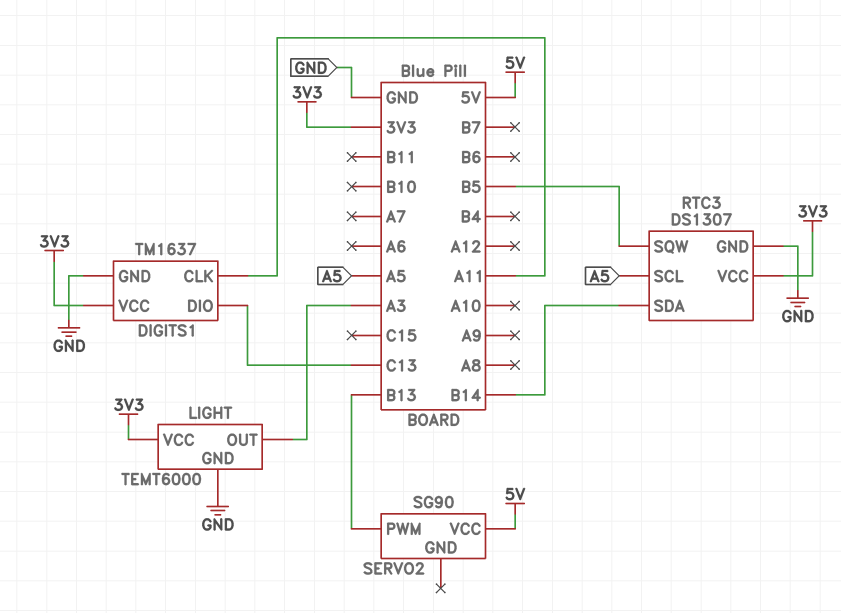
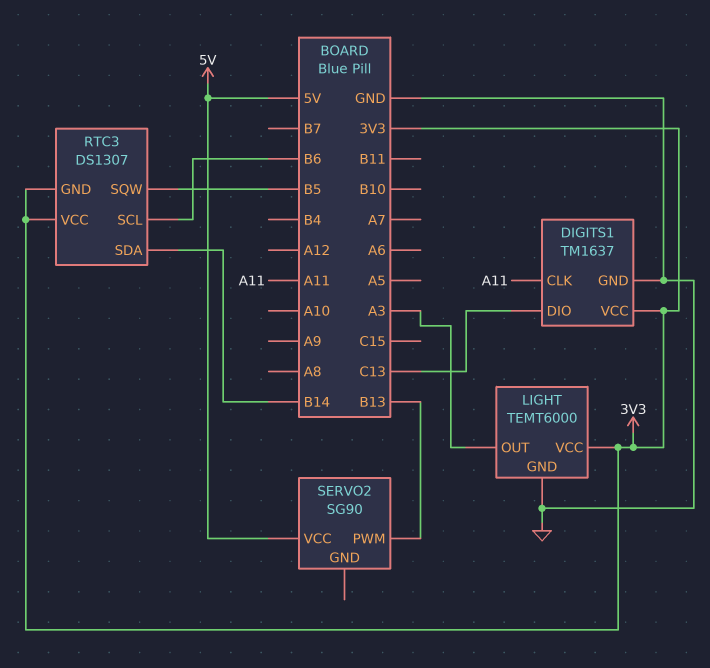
RTC3 pin GND: GND -> 3V3
RTC3 pin SCL: A5 -> B6

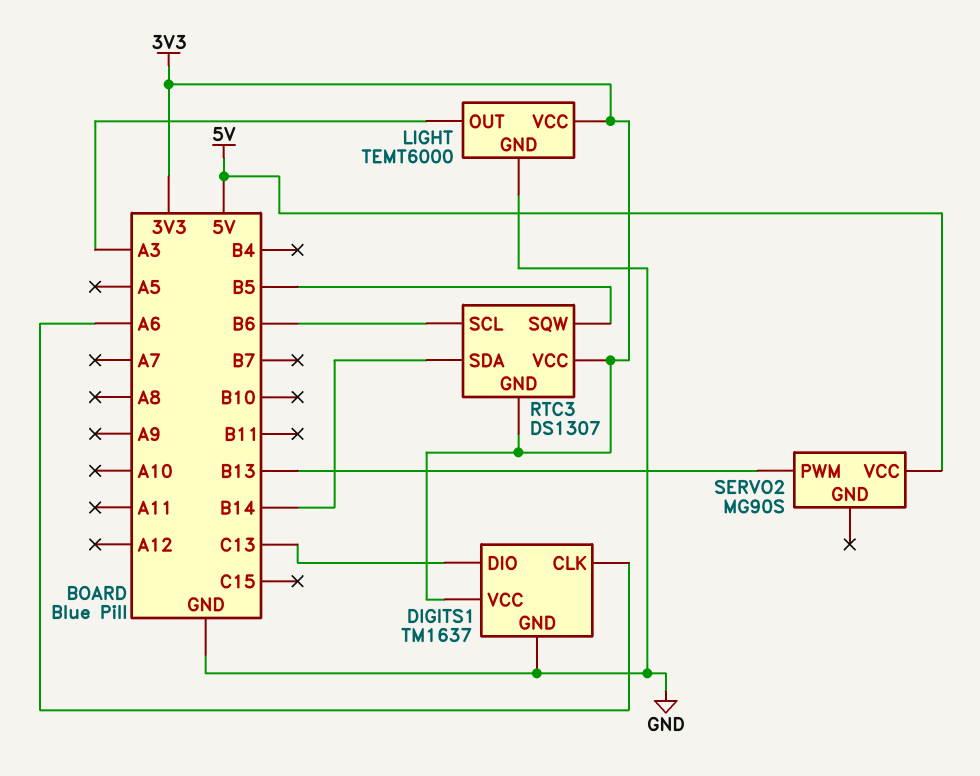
DIGITS1 pin CLK: A11 -> A6
SERVO2: SG90 -> MG90S

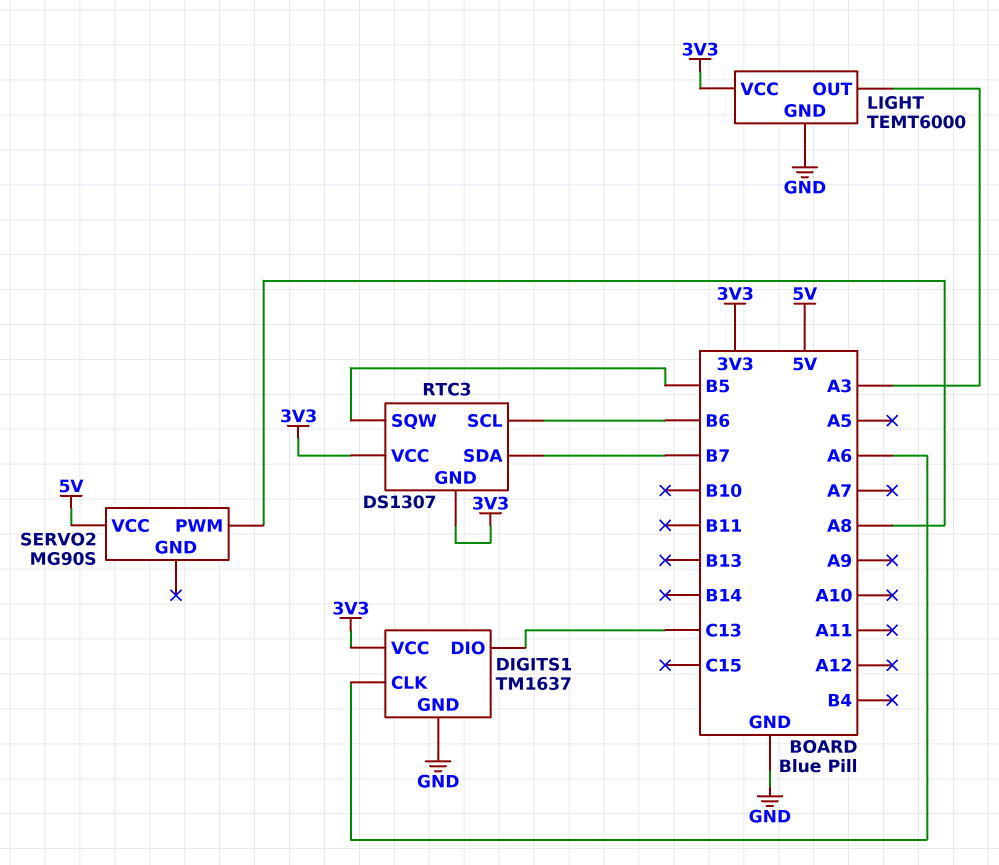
RTC3 pin SDA: B14 -> B7
SERVO2 pin PWM: B13 -> A8

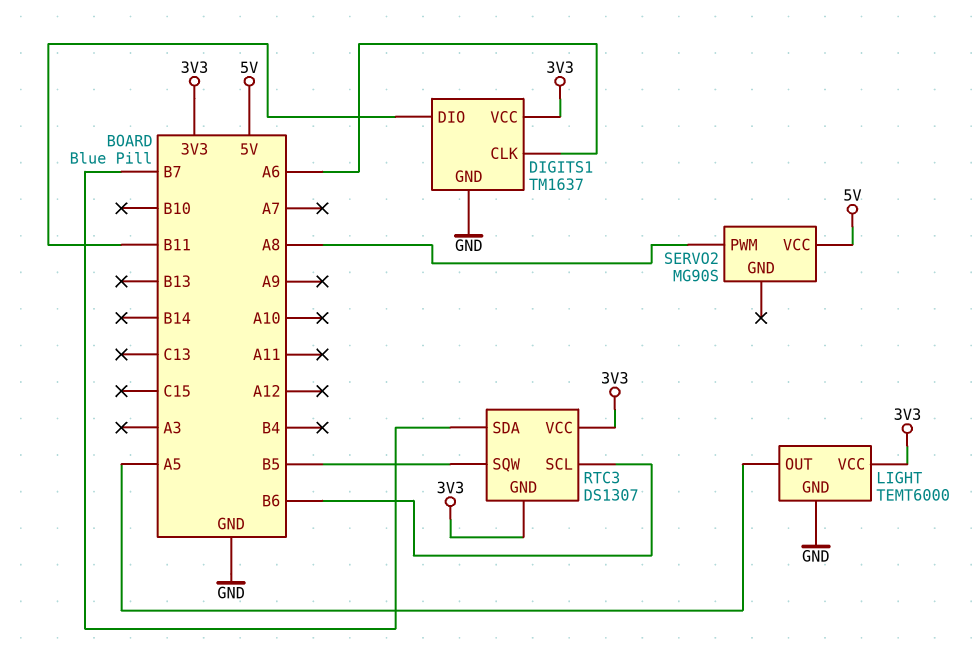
DIGITS1 pin DIO: C13 -> B11
LIGHT pin OUT: A3 -> A5

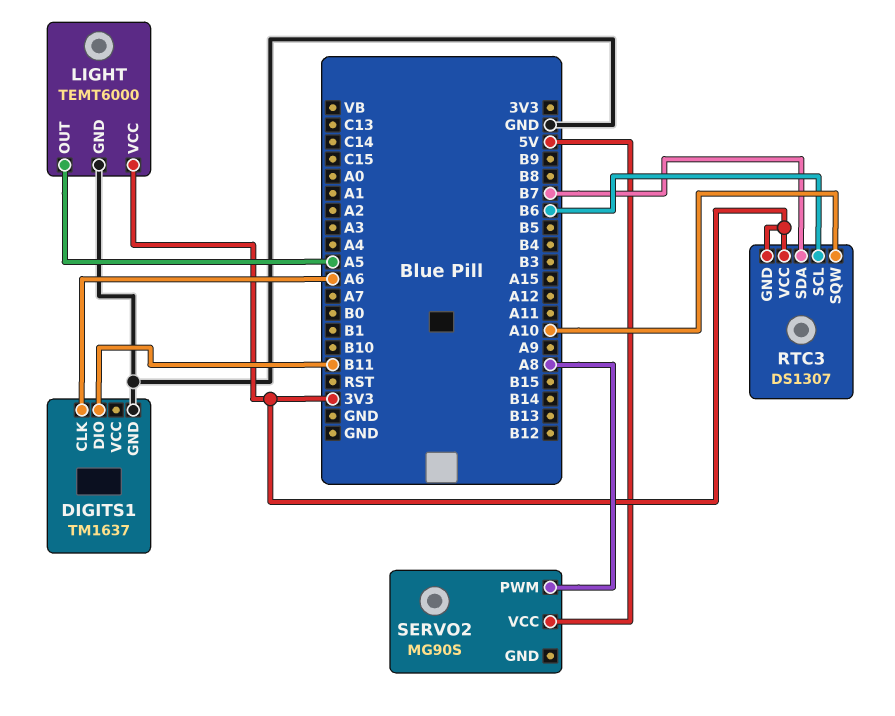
DIGITS1 pin VCC: 3V3 -> none
RTC3 pin SQW: B5 -> A10

